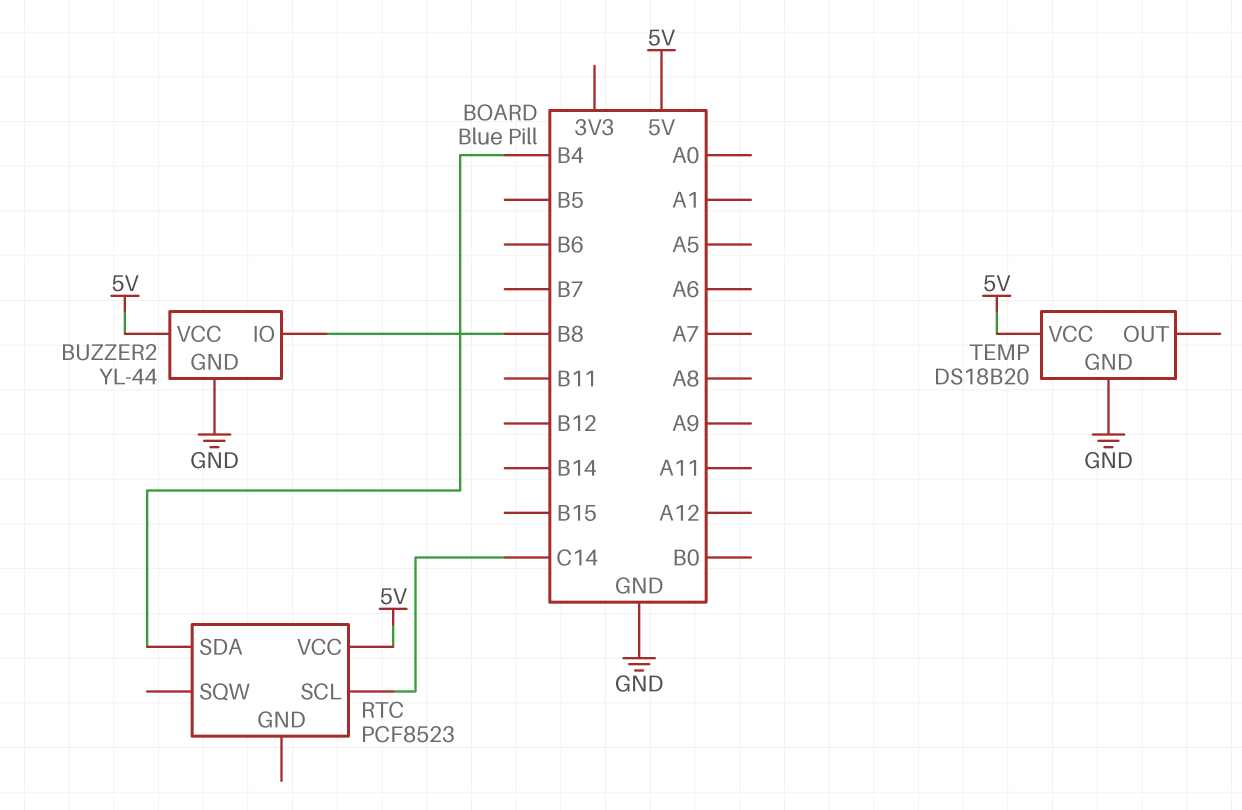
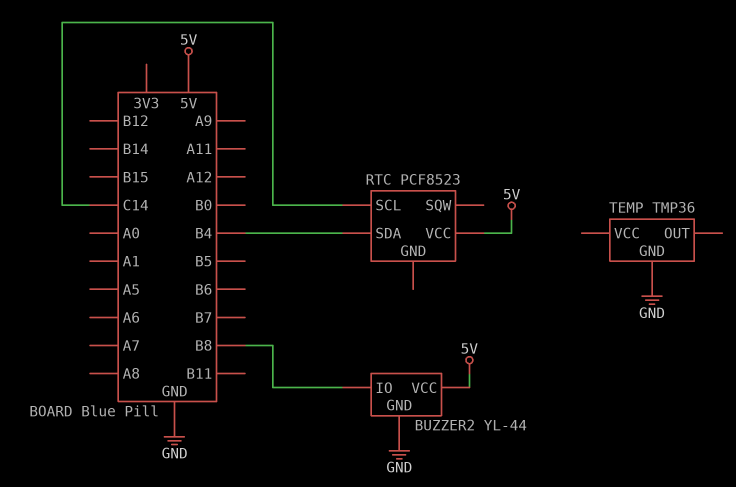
TEMP: DS18B20 -> TMP36
TEMP pin VCC: 5V -> none

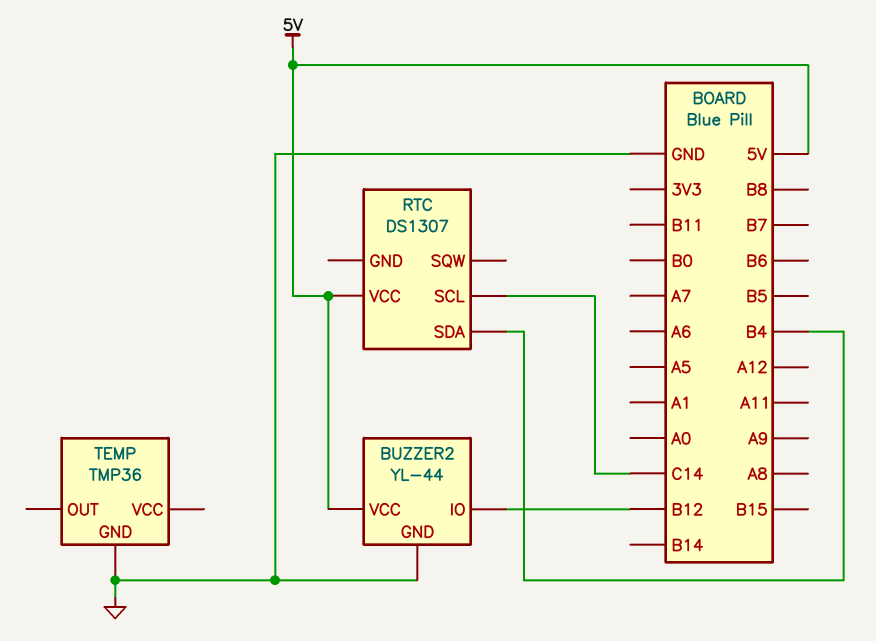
BUZZER2 pin IO: B8 -> B12
RTC: PCF8523 -> DS1307

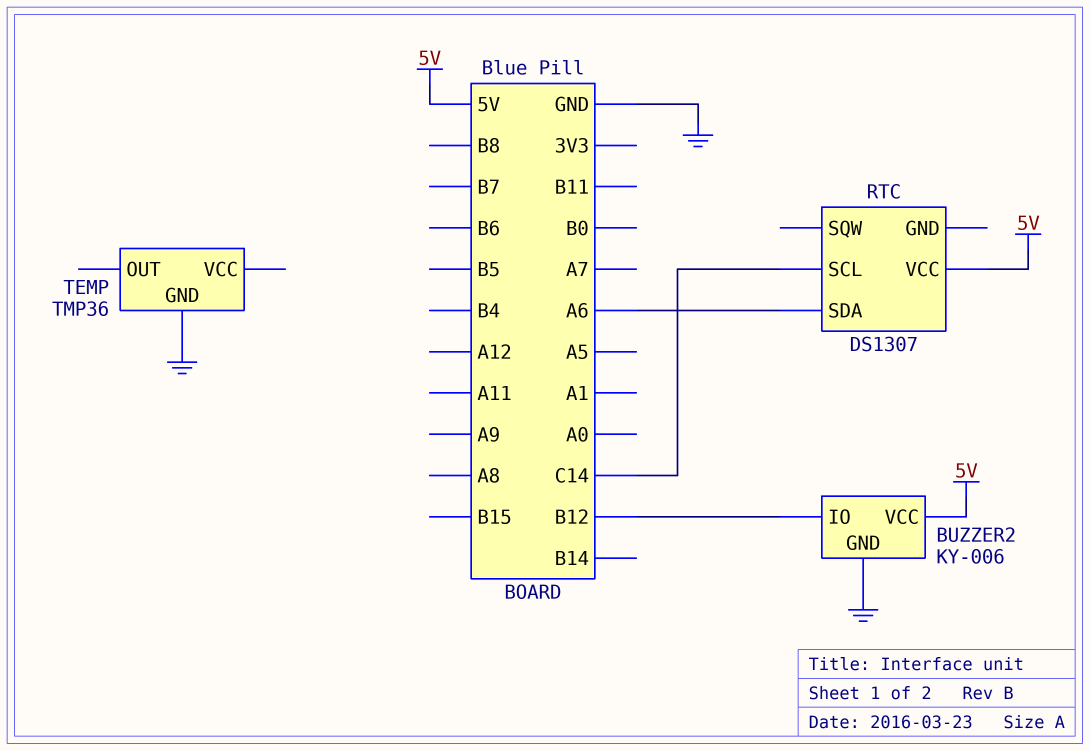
BUZZER2: YL-44 -> KY-006
RTC pin SDA: B4 -> A6

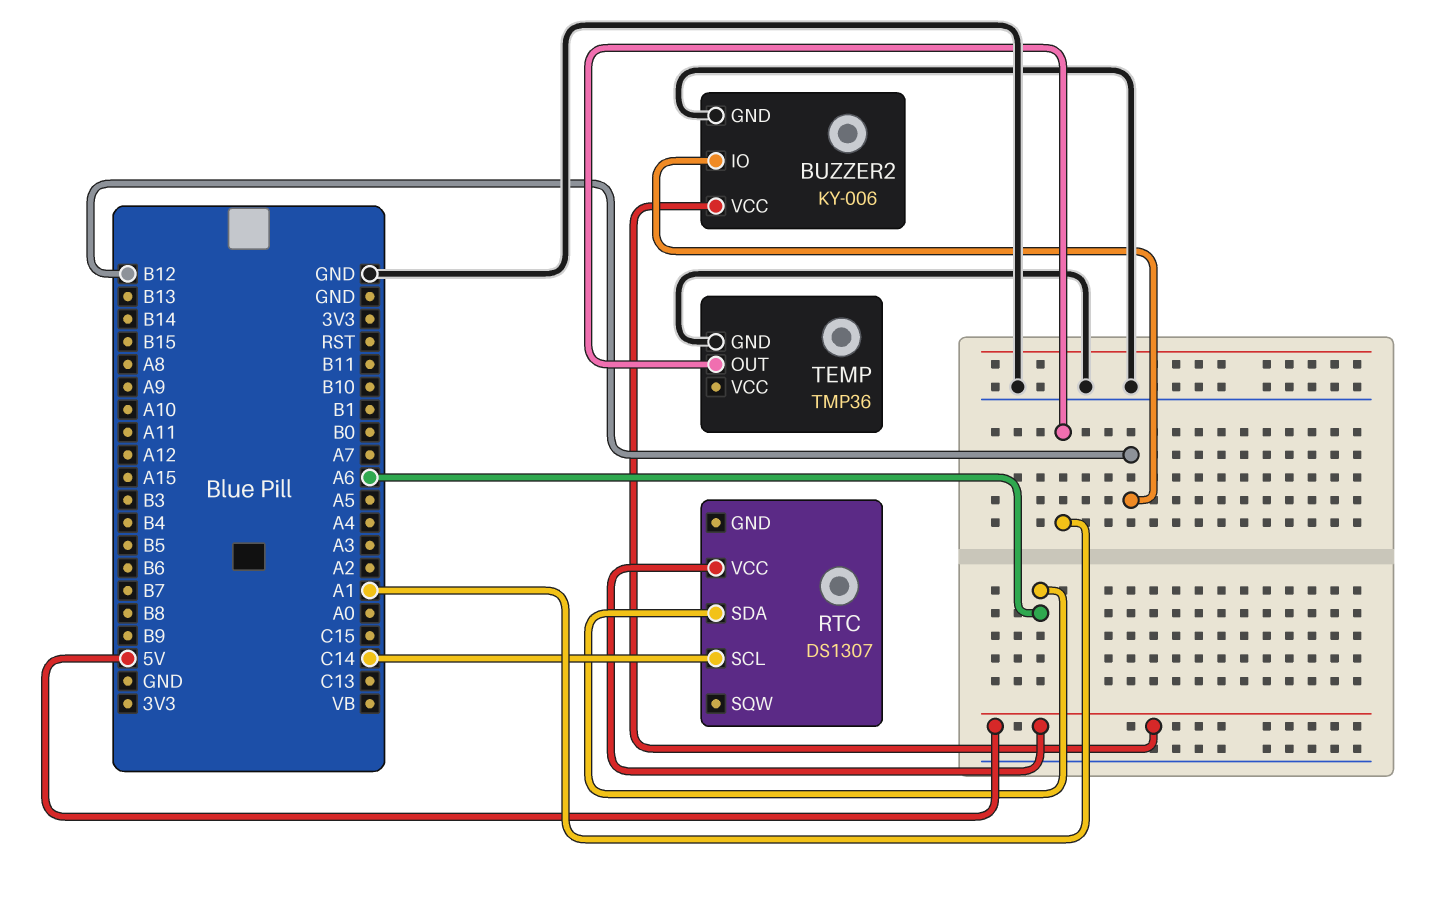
TEMP pin OUT: none -> A1

